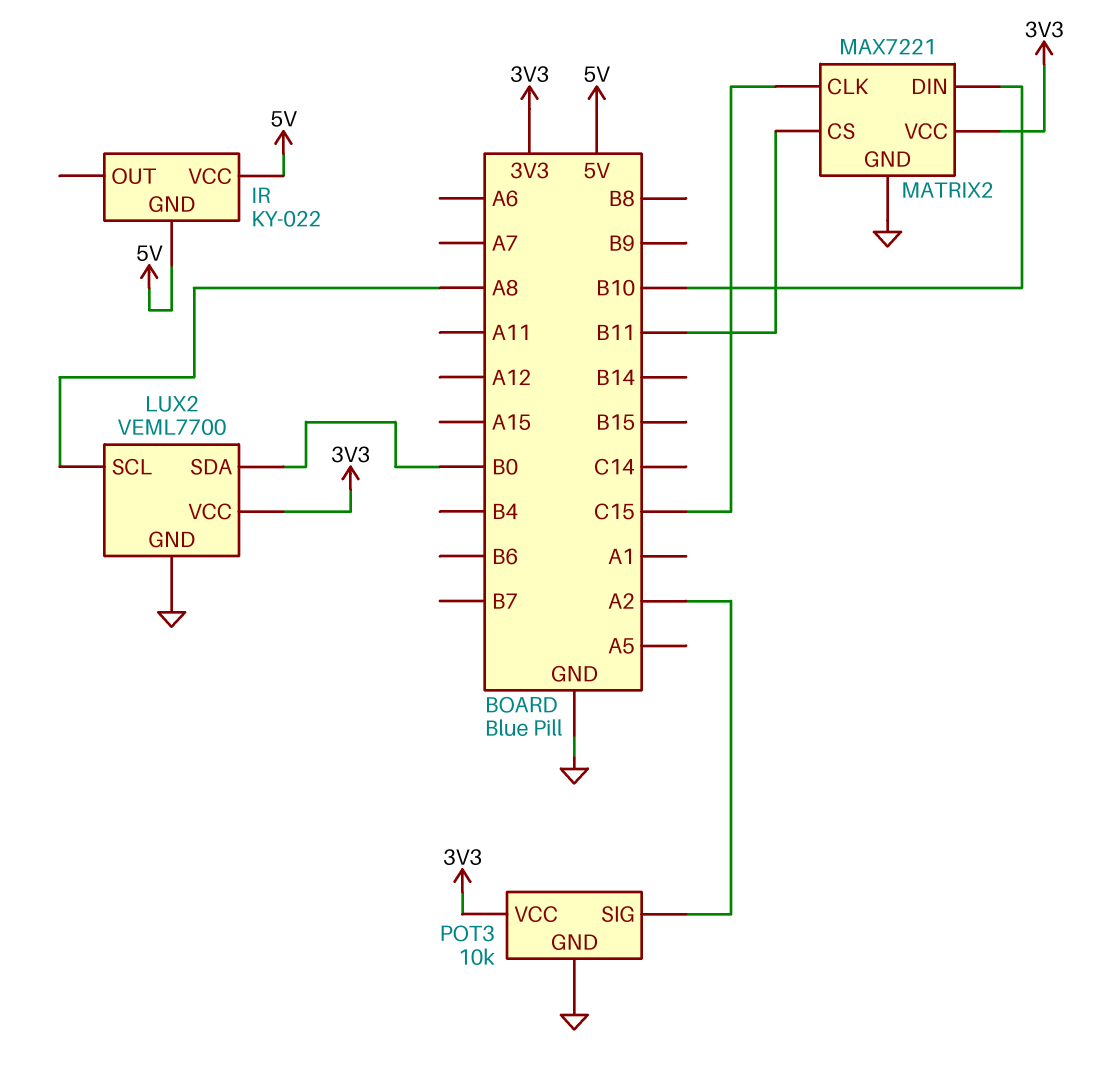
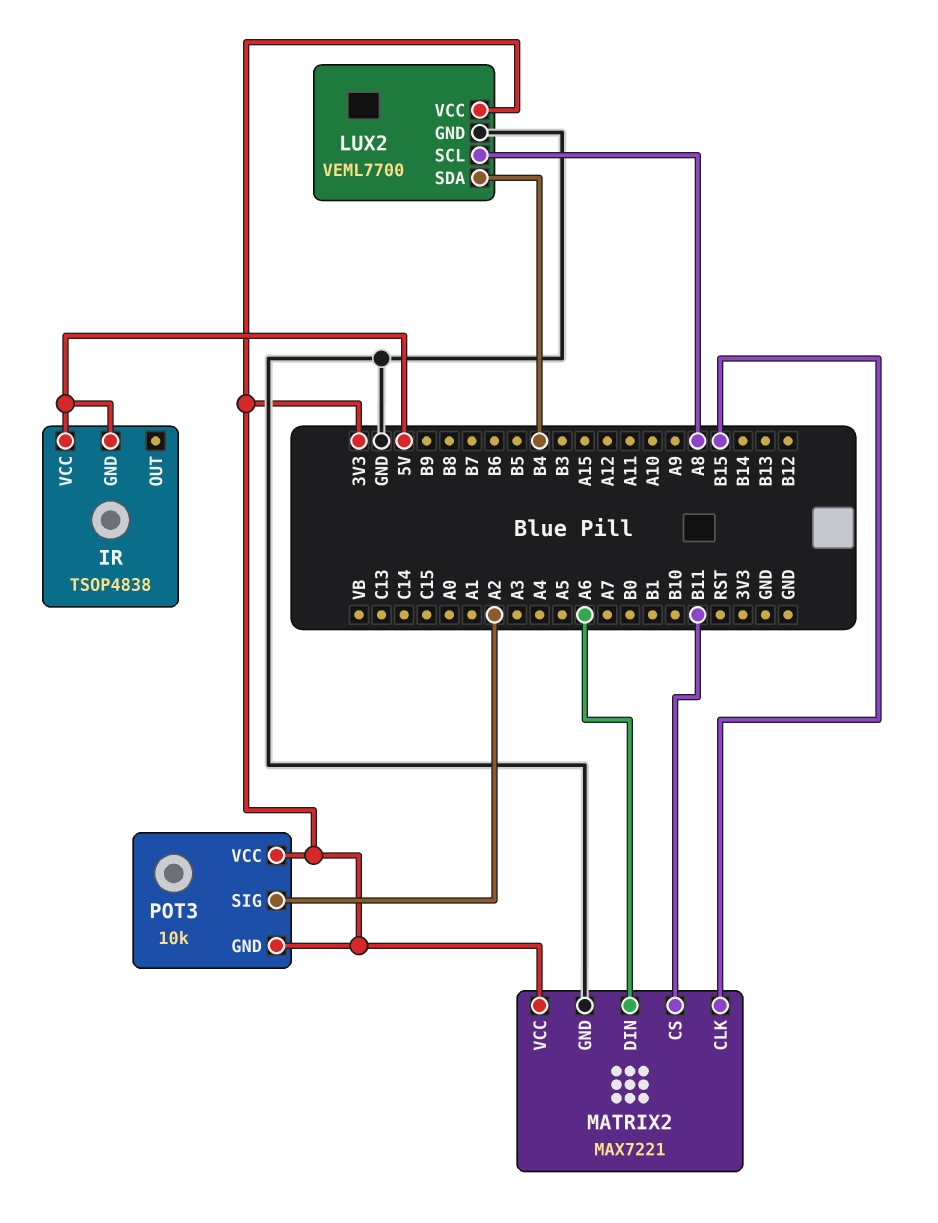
IR: KY-022 -> TSOP4838
LUX2 pin SDA: B0 -> B4
MATRIX2 pin CLK: C15 -> B15
MATRIX2 pin DIN: B10 -> A6
POT3 pin GND: GND -> 3V3

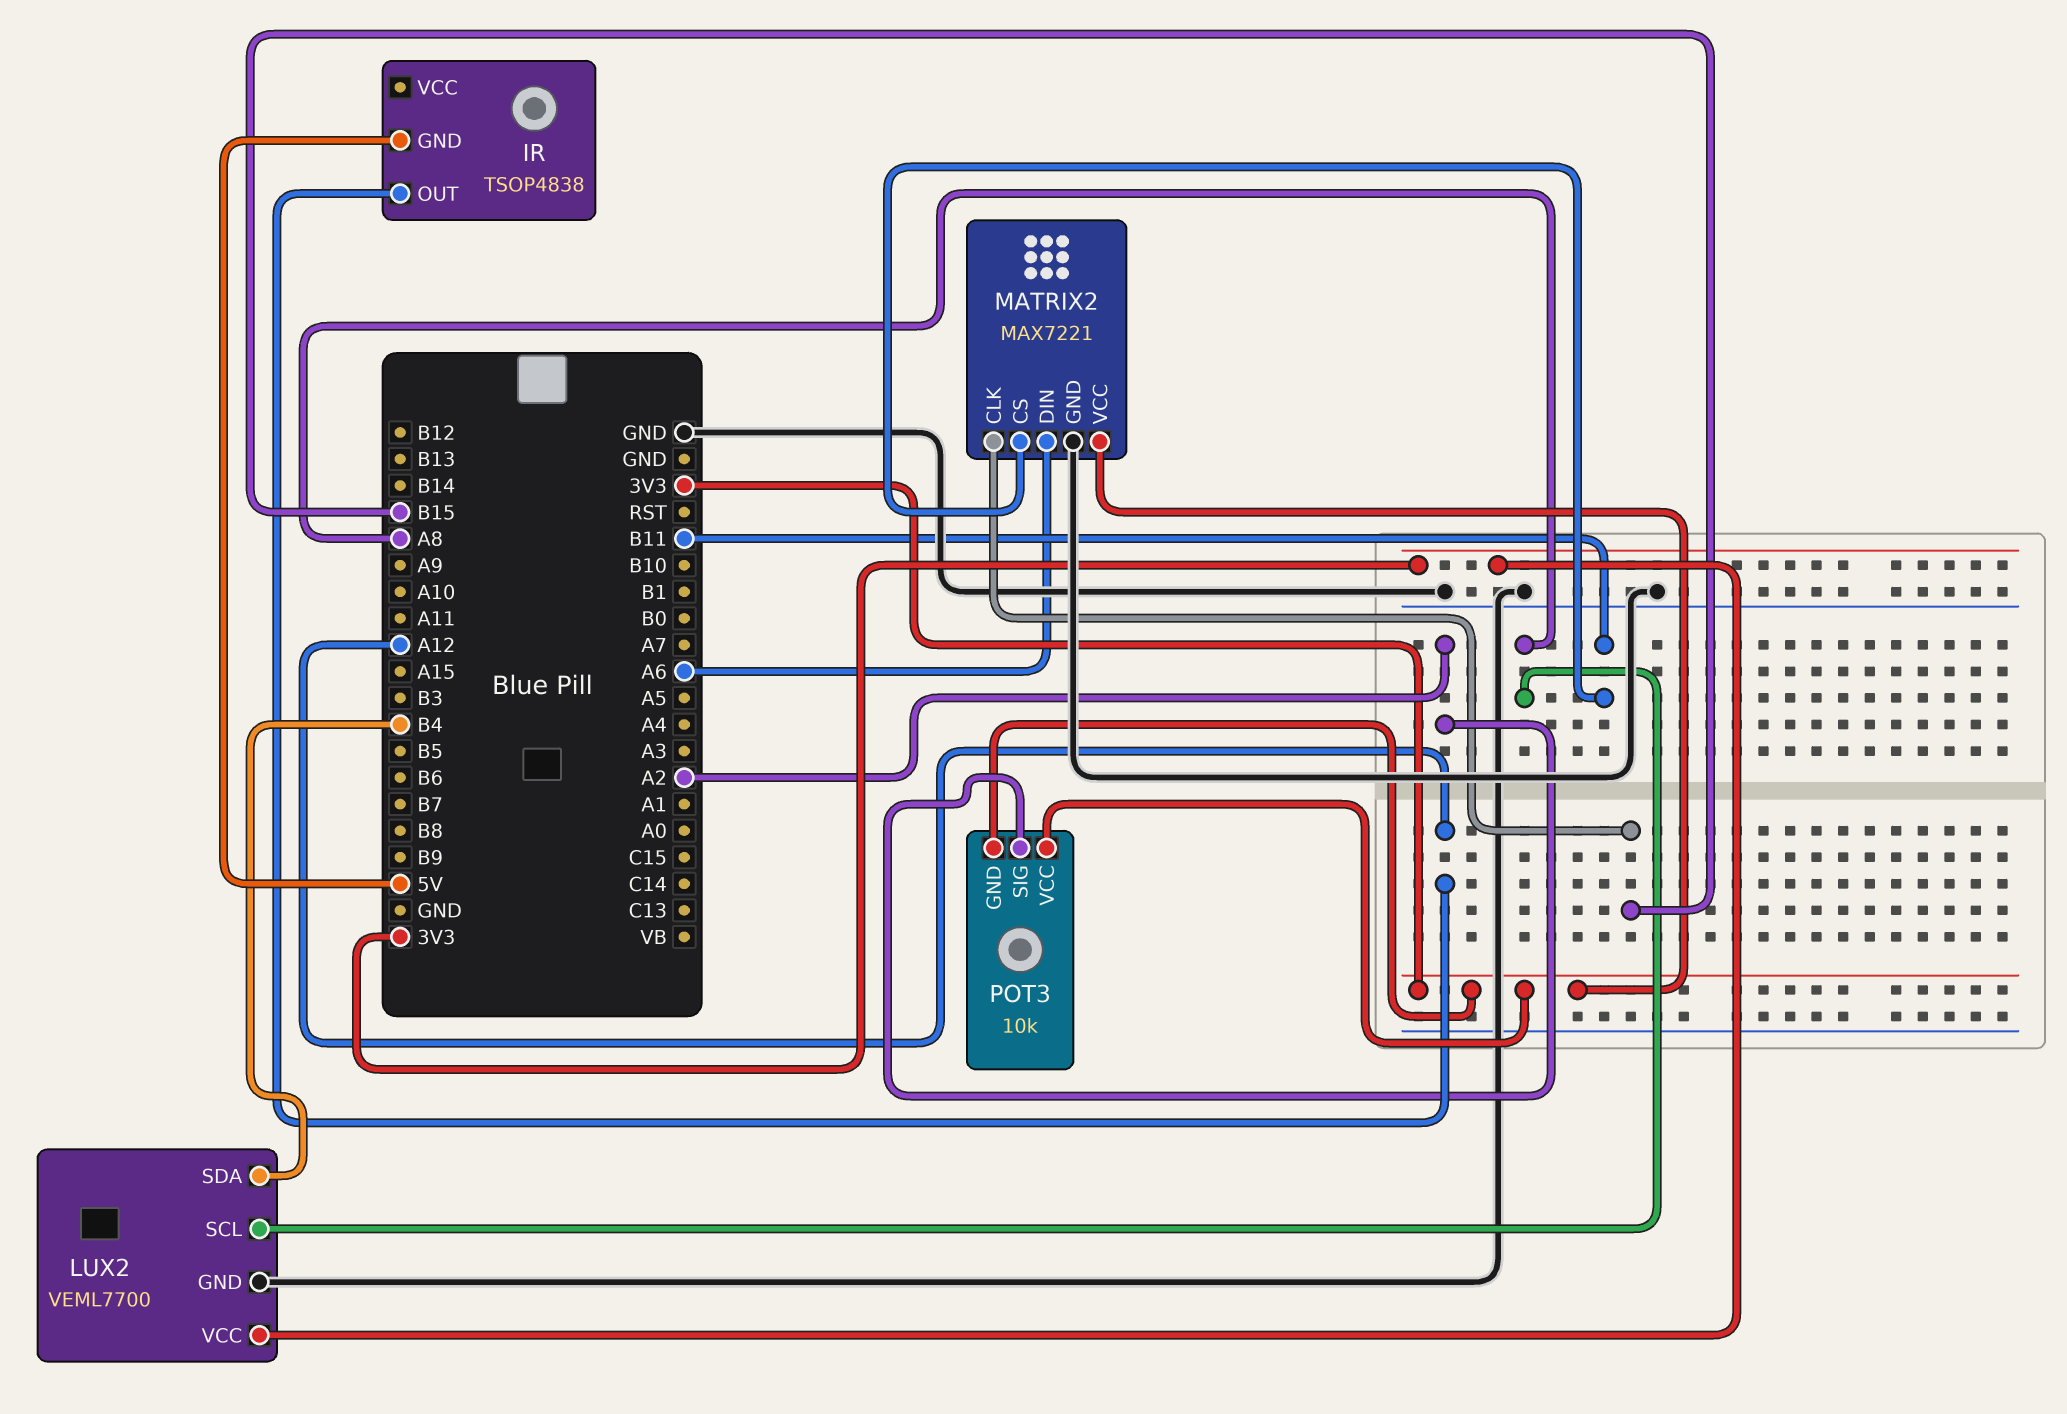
IR pin OUT: none -> A12
IR pin VCC: 5V -> none

